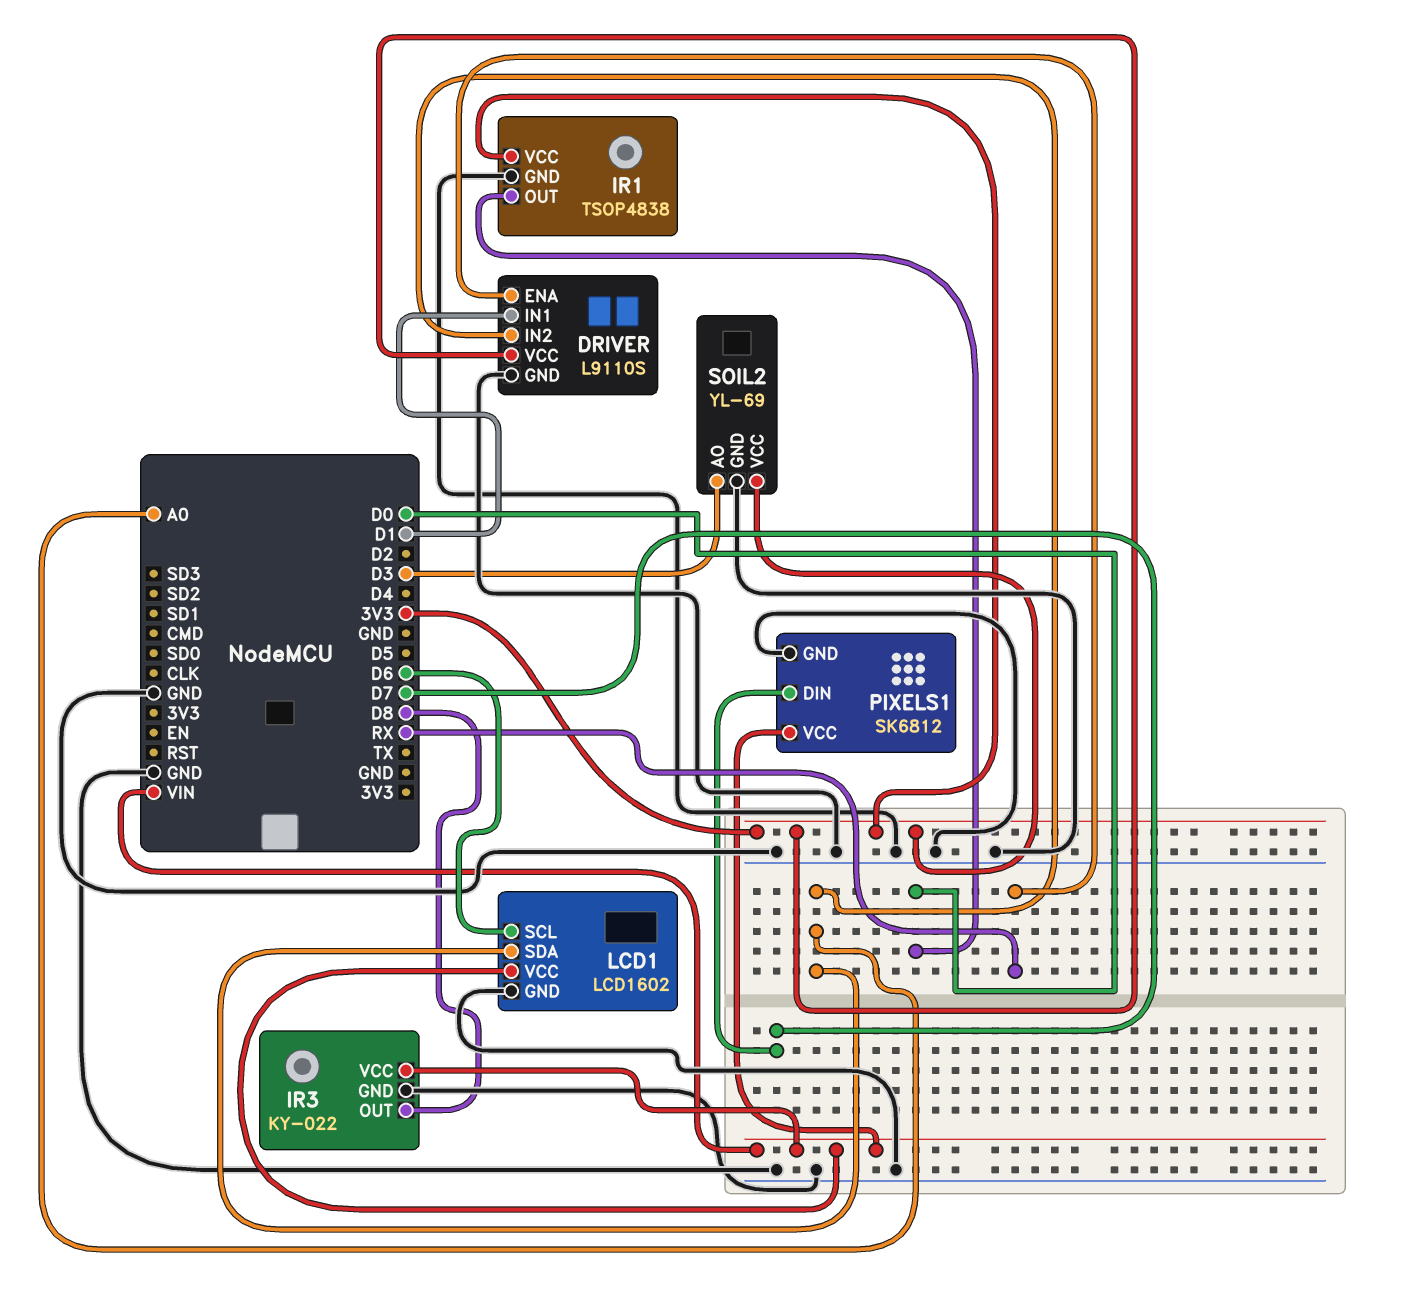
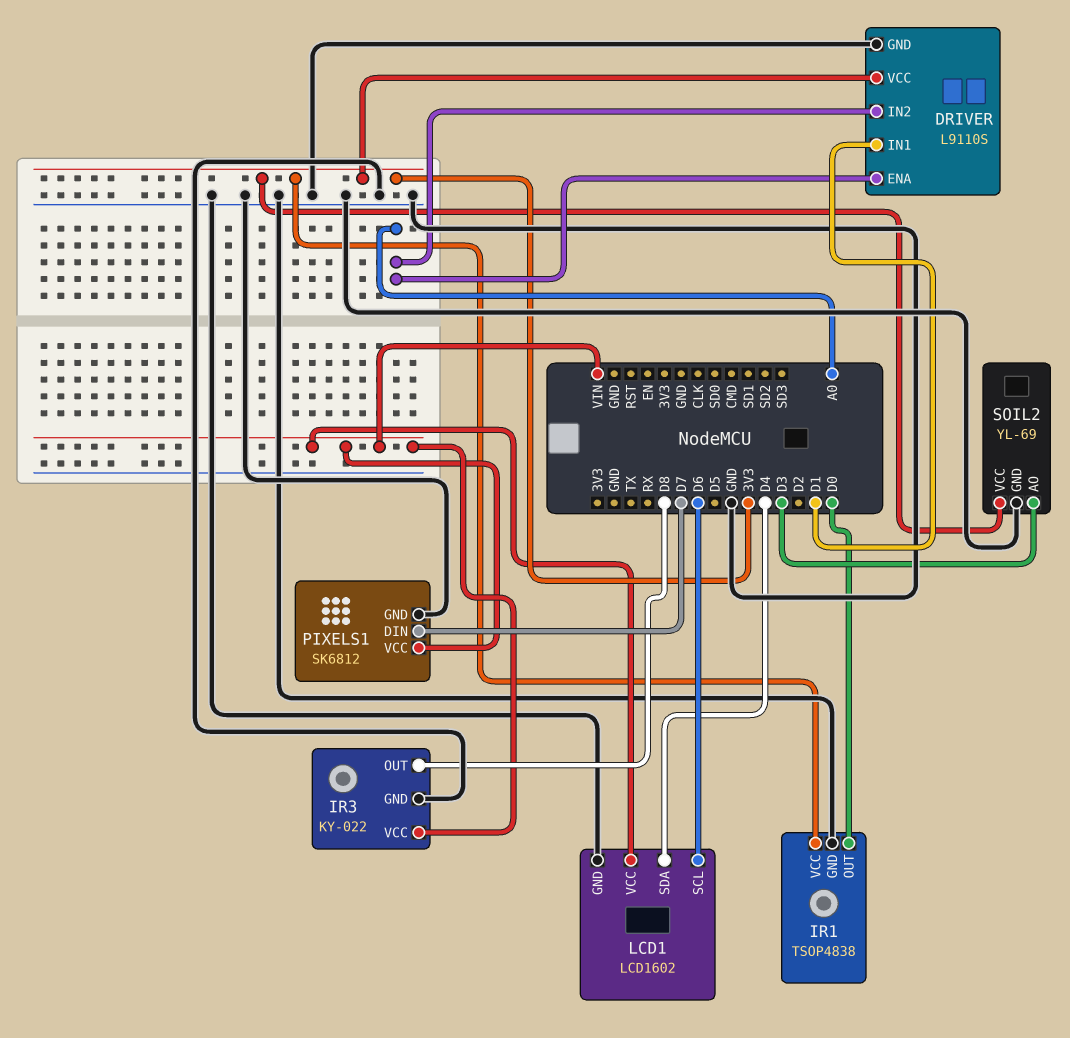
DRIVER pin ENA: RX -> A0
LCD1 pin SDA: A0 -> D4

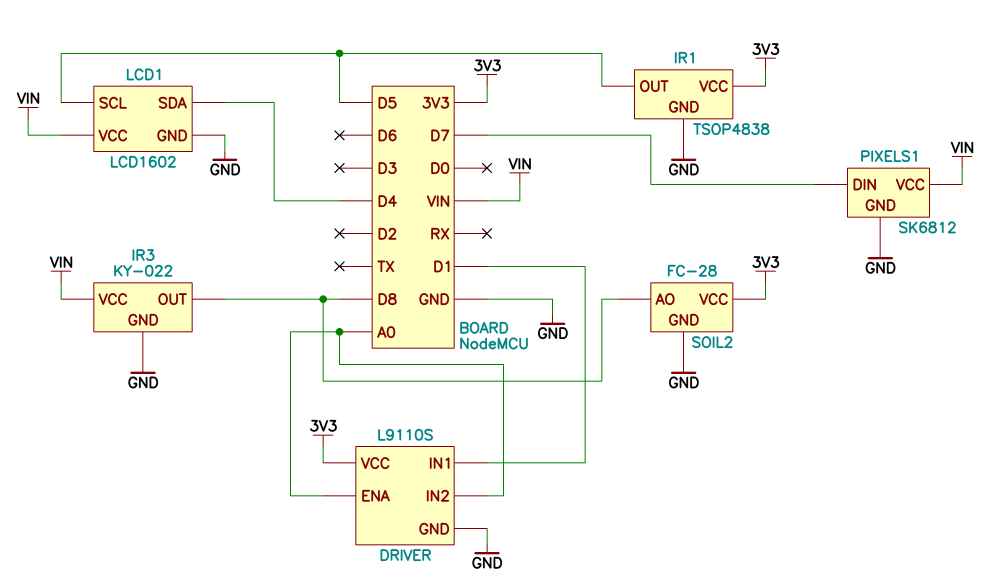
IR1 pin OUT: D0 -> D5
LCD1 pin SCL: D6 -> D5
SOIL2: YL-69 -> FC-28
SOIL2 pin AO: D3 -> D8

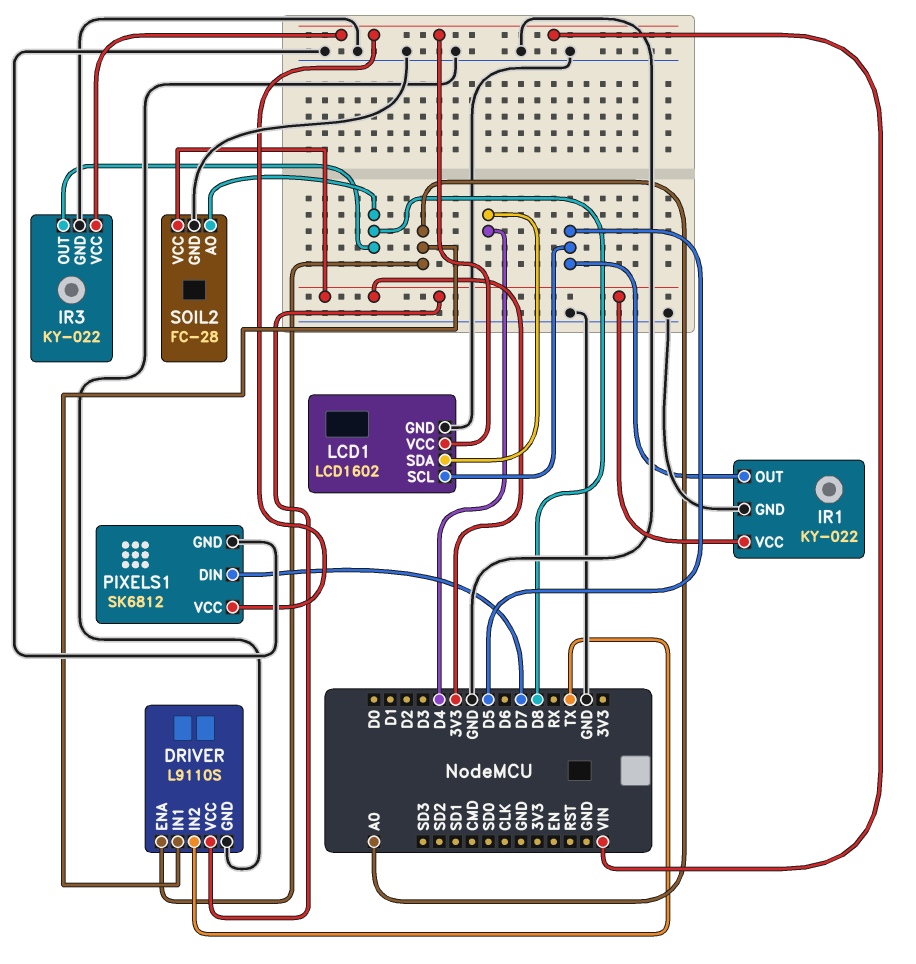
DRIVER pin IN1: D1 -> A0
DRIVER pin IN2: A0 -> TX
IR1: TSOP4838 -> KY-022

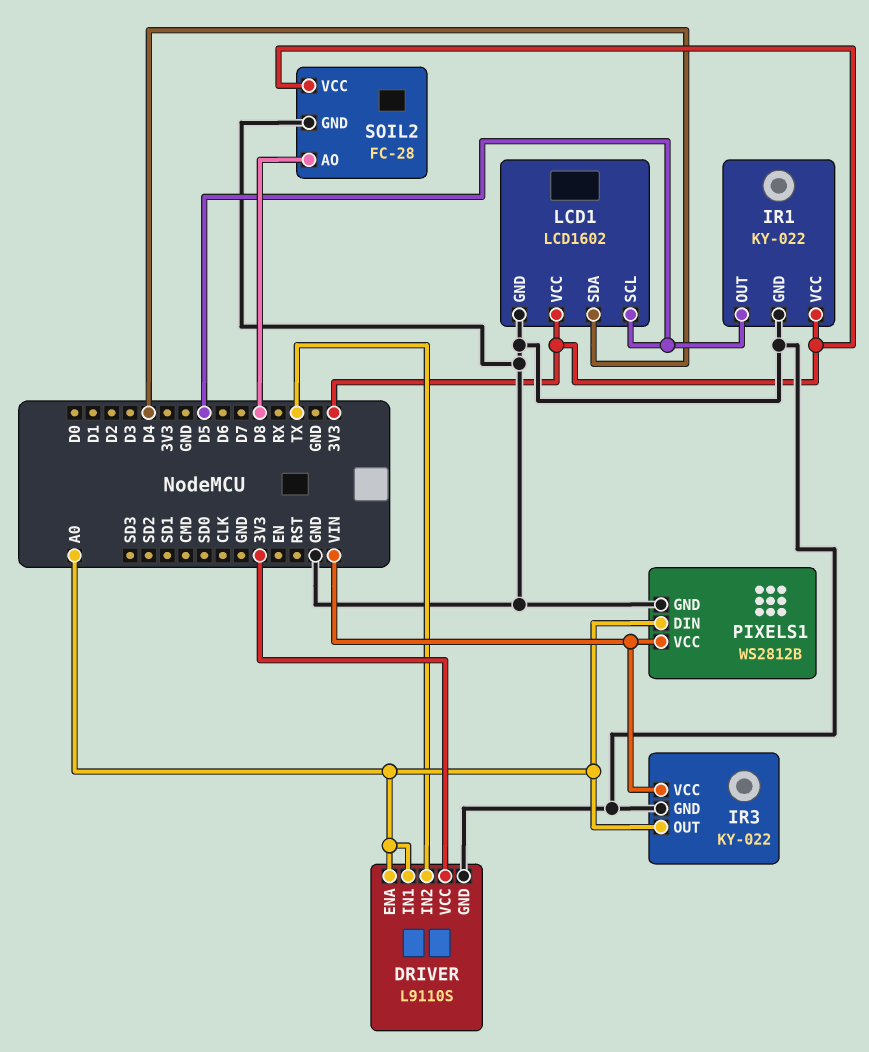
IR3 pin OUT: D8 -> A0
LCD1 pin VCC: VIN -> 3V3
PIXELS1: SK6812 -> WS2812B
PIXELS1 pin DIN: D7 -> A0

